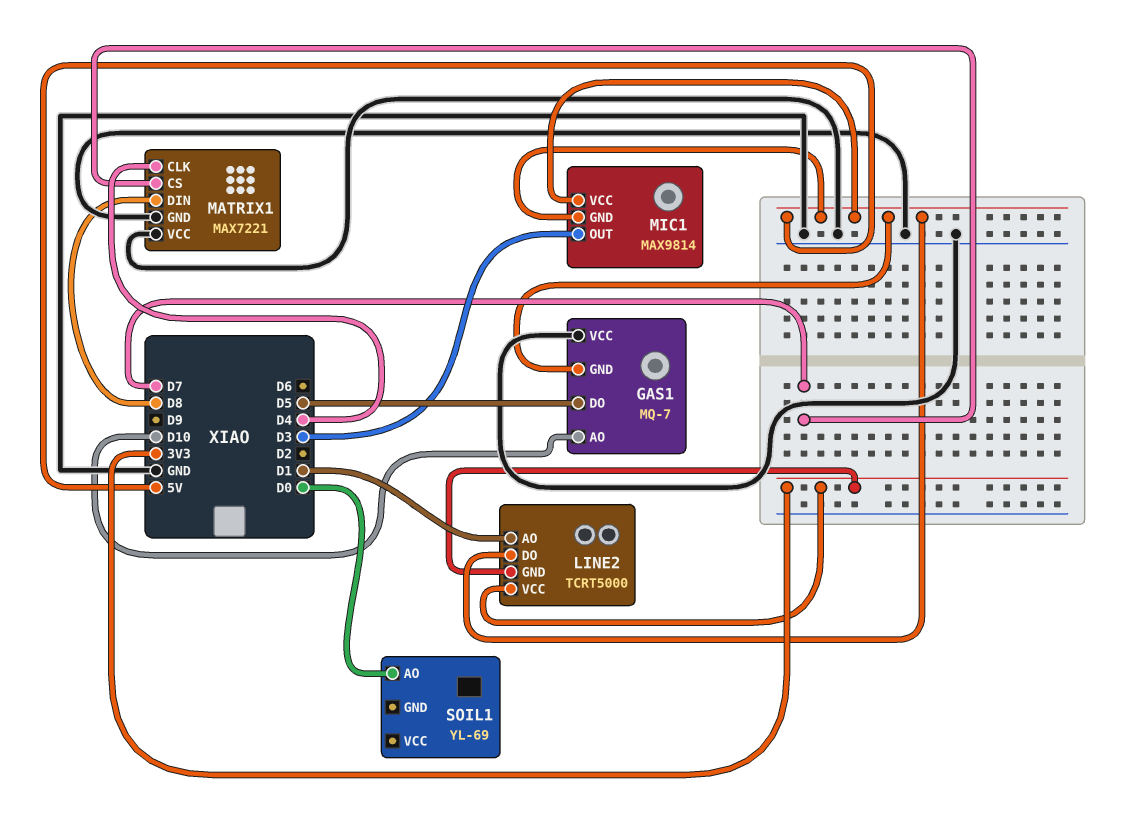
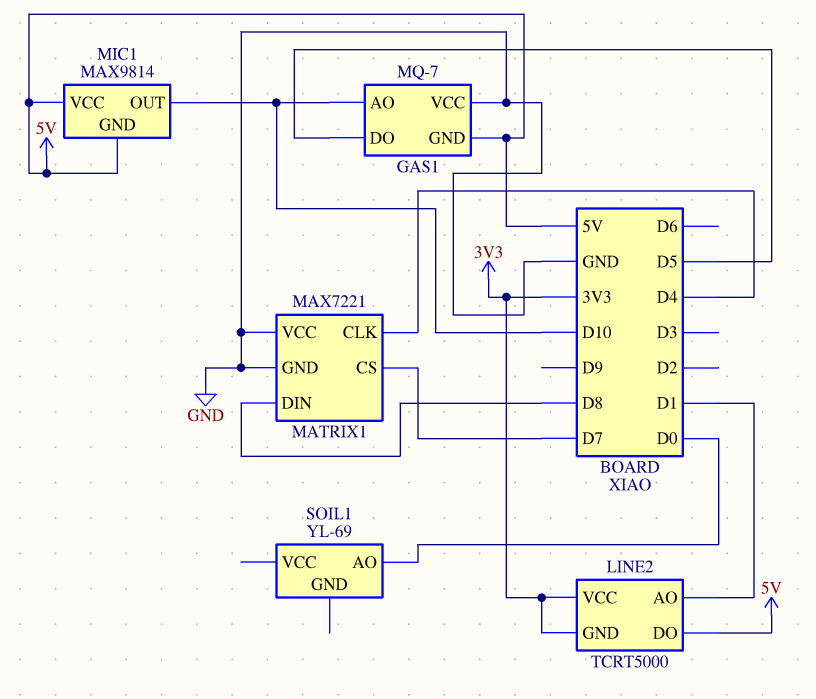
MIC1 pin OUT: D3 -> D10

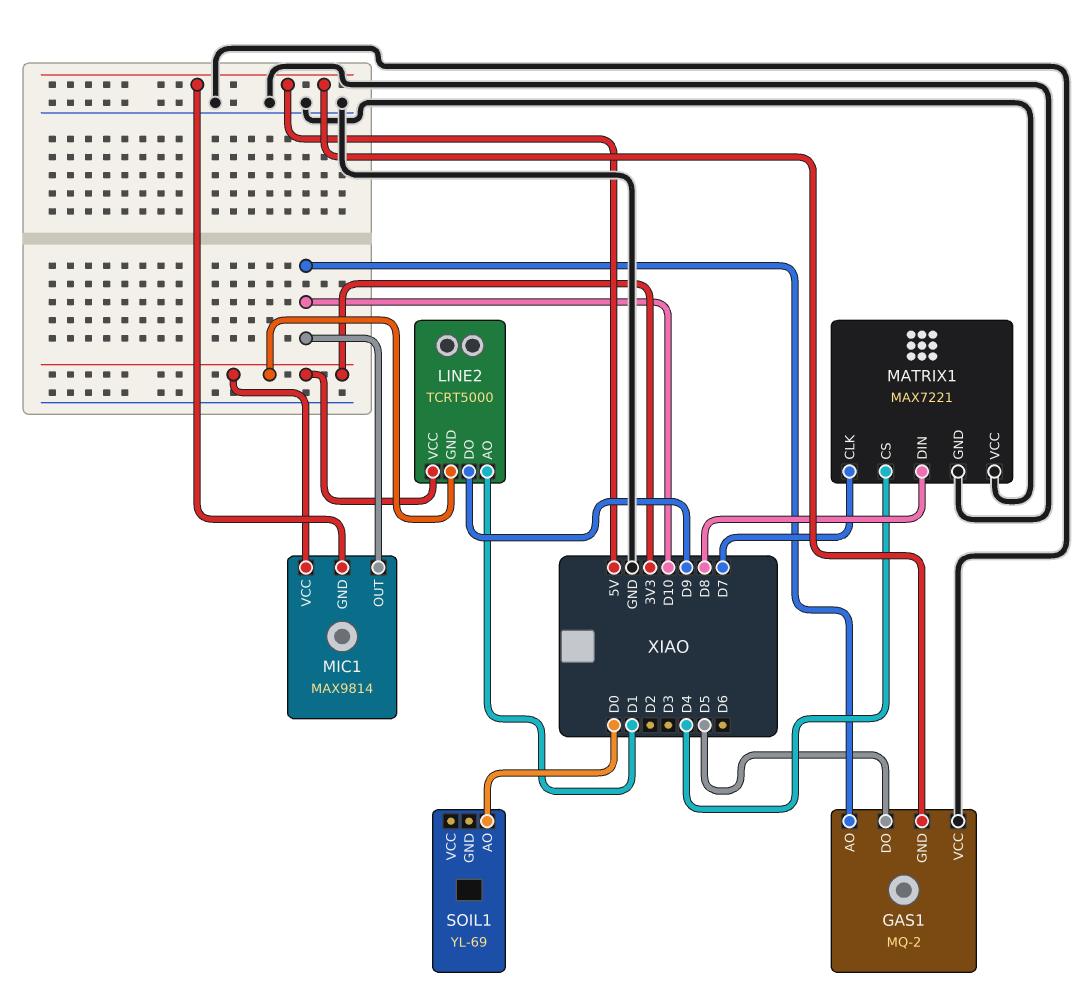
GAS1: MQ-7 -> MQ-2
LINE2 pin DO: 5V -> D9
MATRIX1 pin CLK: D4 -> D7
MATRIX1 pin CS: D7 -> D4
MIC1 pin VCC: 5V -> 3V3

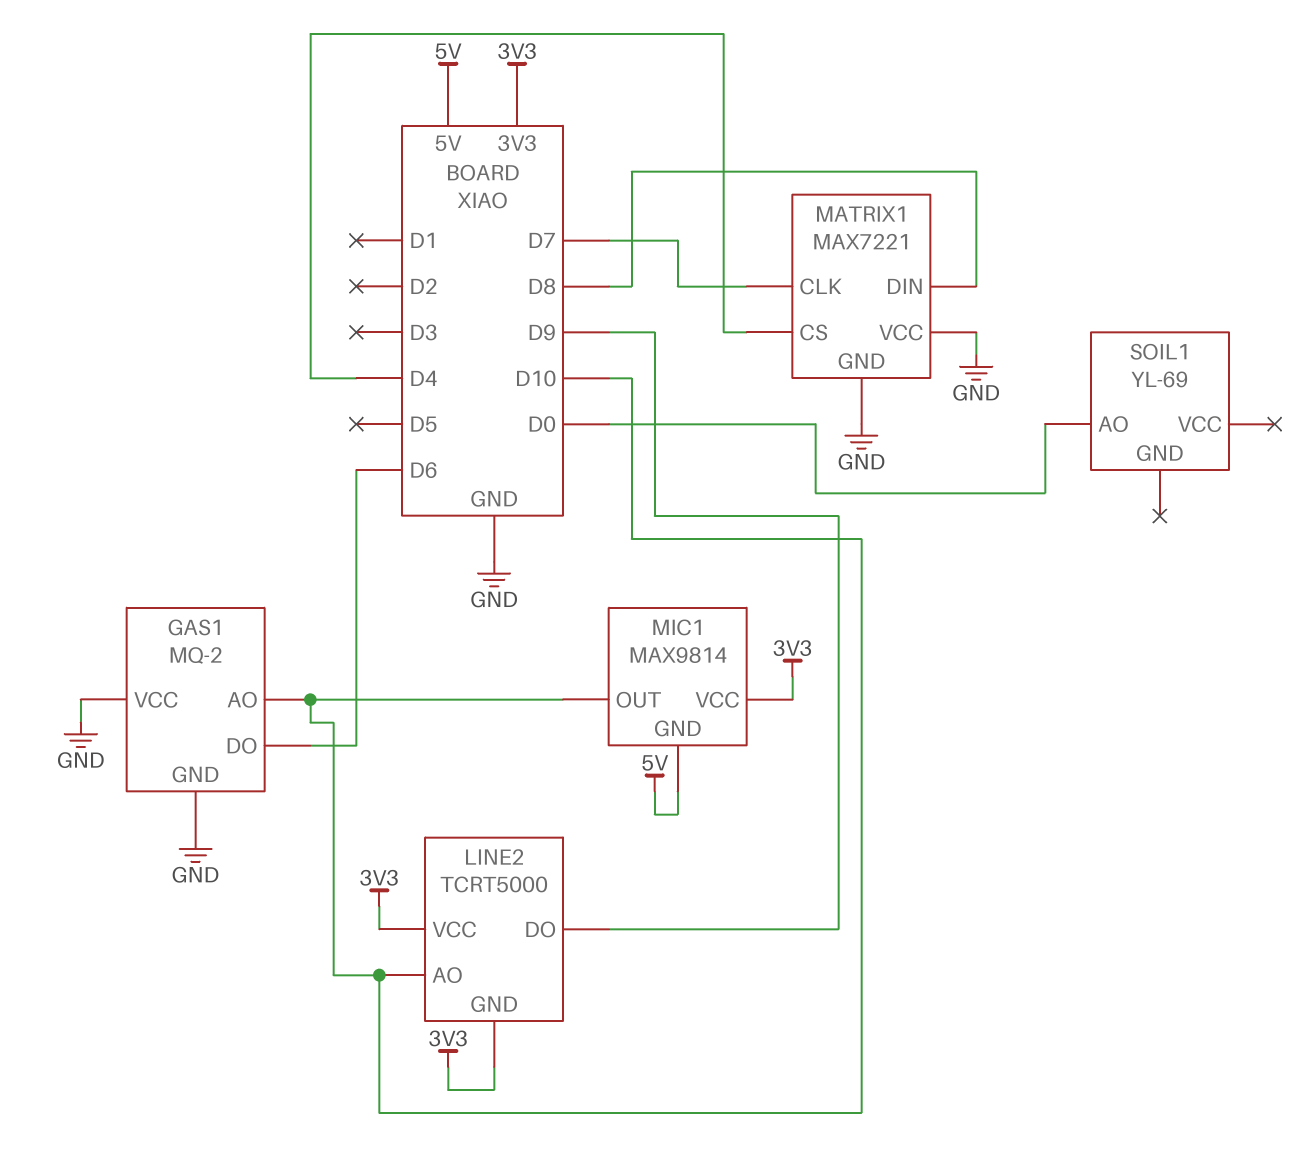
GAS1 pin DO: D5 -> D6
GAS1 pin GND: 5V -> GND
LINE2 pin AO: D1 -> D10

